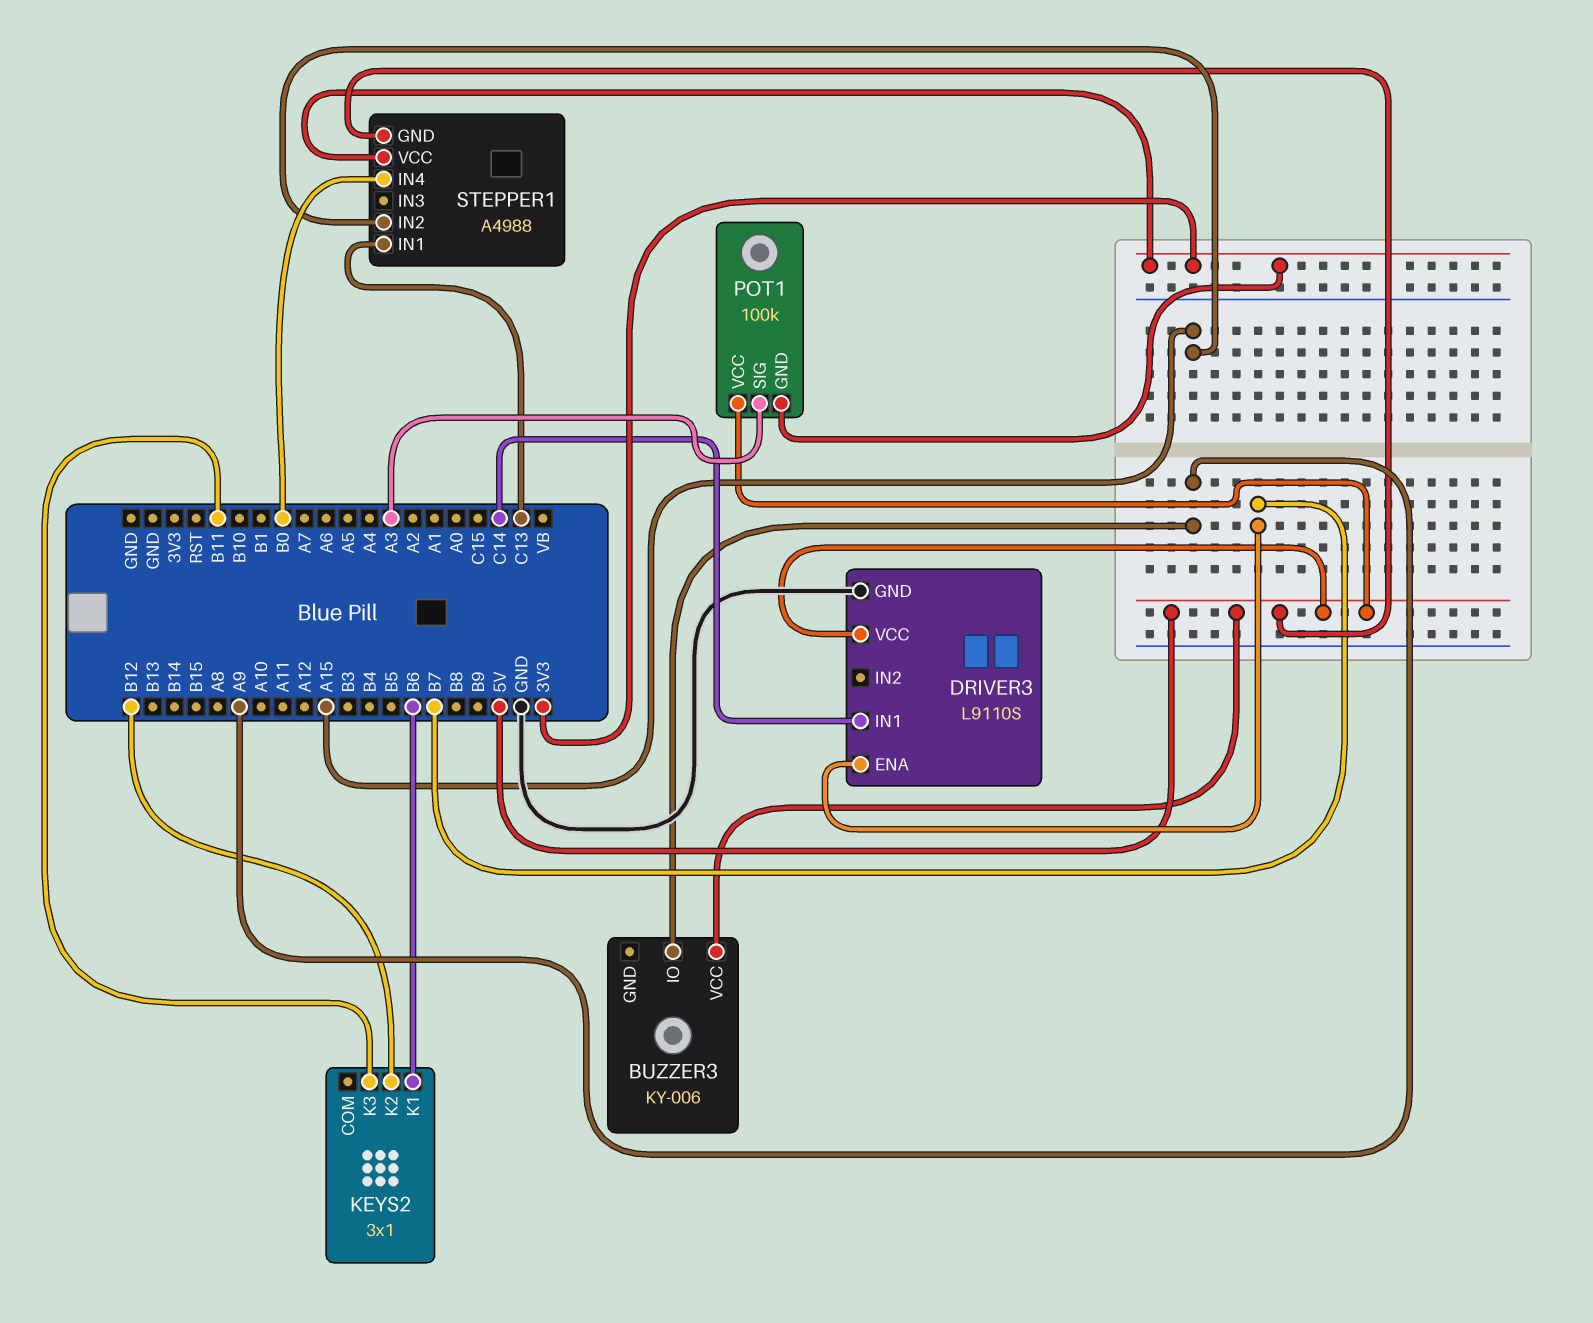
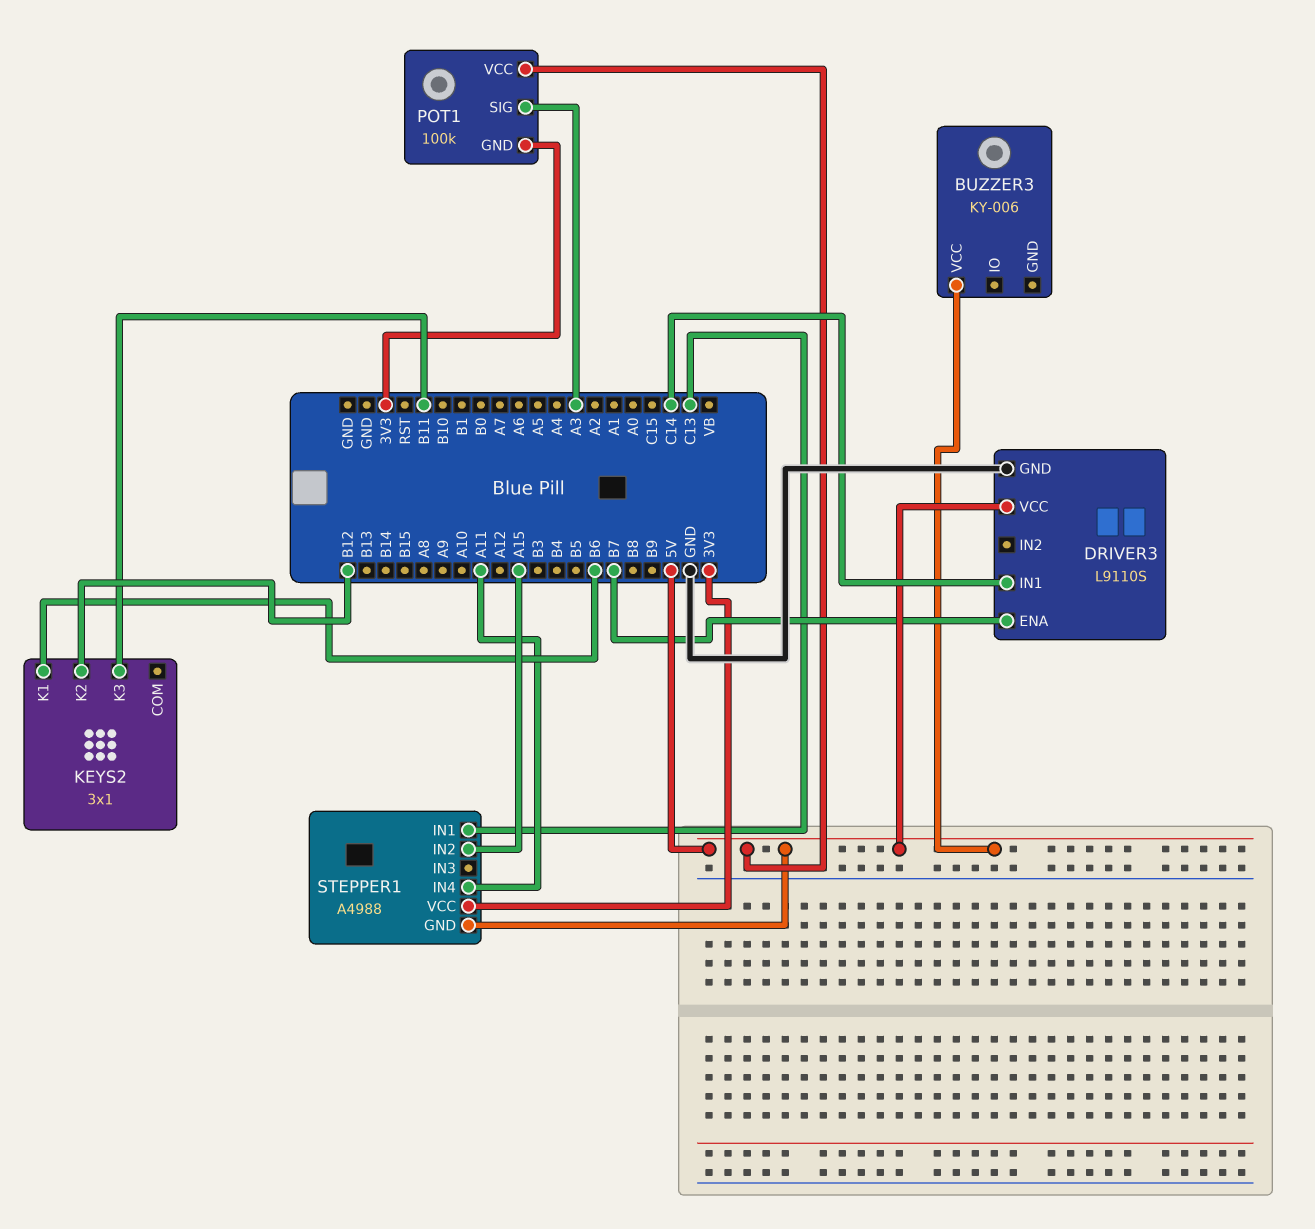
BUZZER3 pin IO: A9 -> none
STEPPER1 pin IN4: B0 -> A11

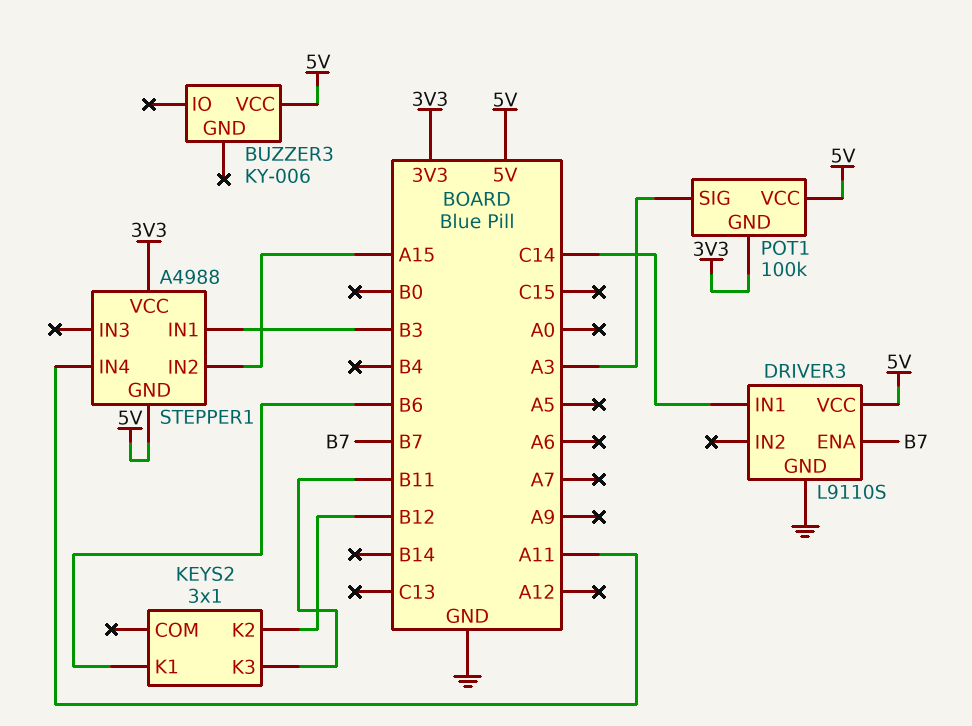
STEPPER1 pin IN1: C13 -> B3

